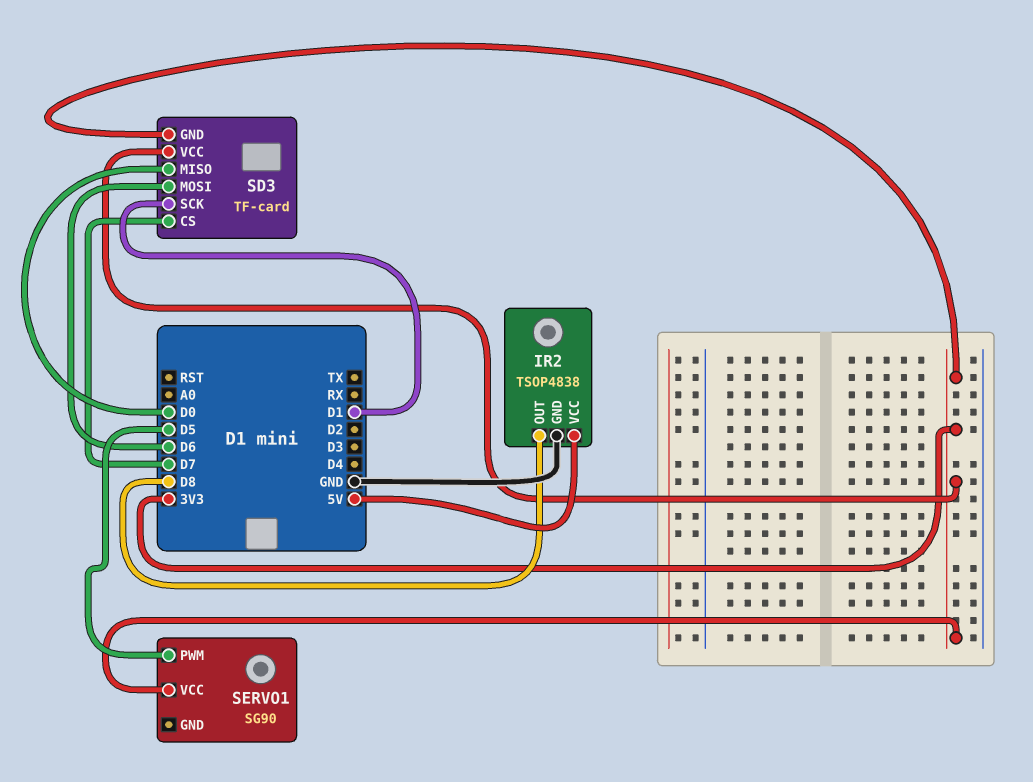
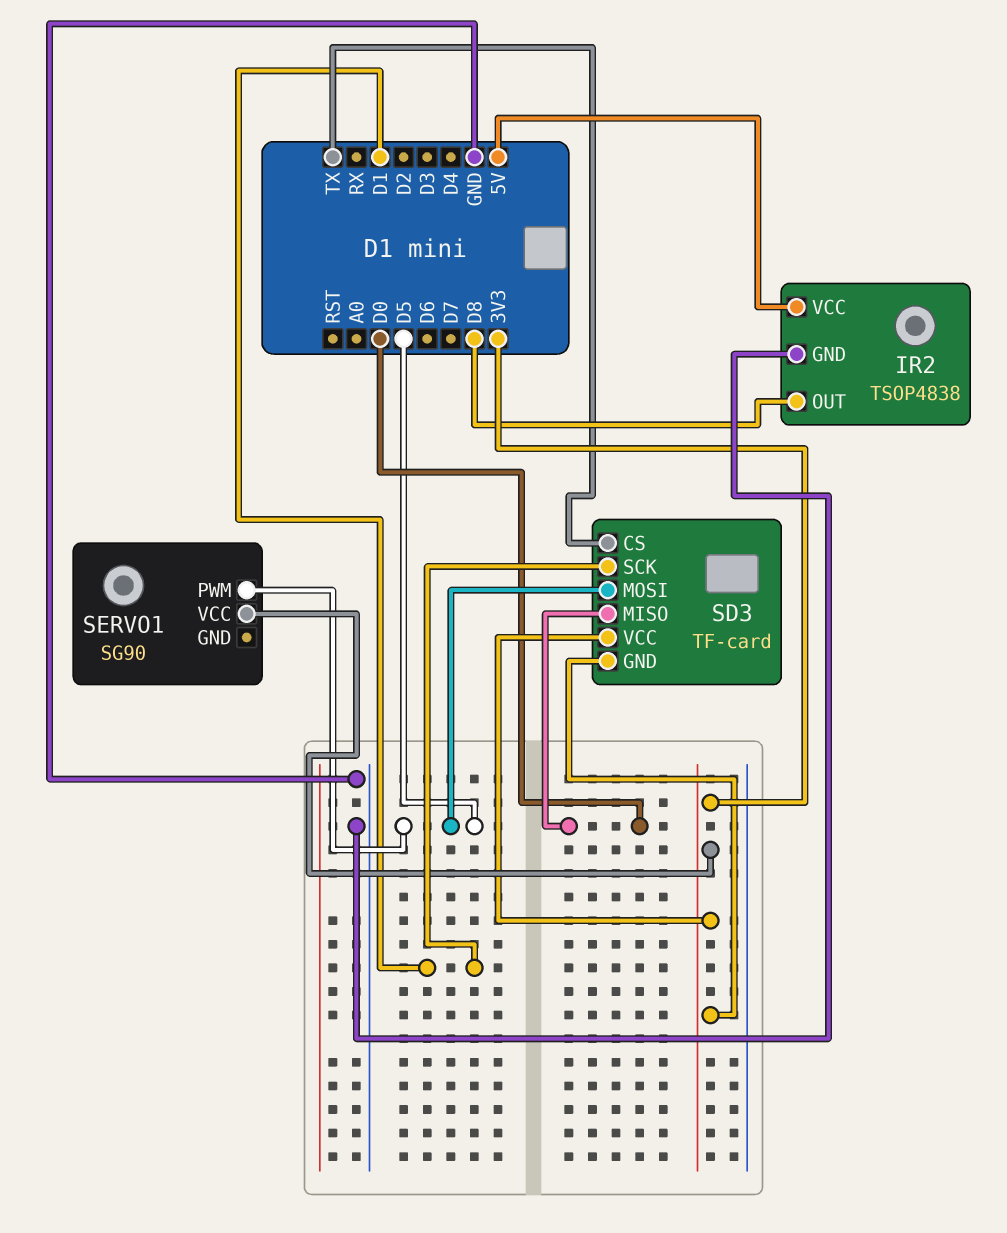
SD3 pin CS: D7 -> TX
SD3 pin MOSI: D6 -> D5

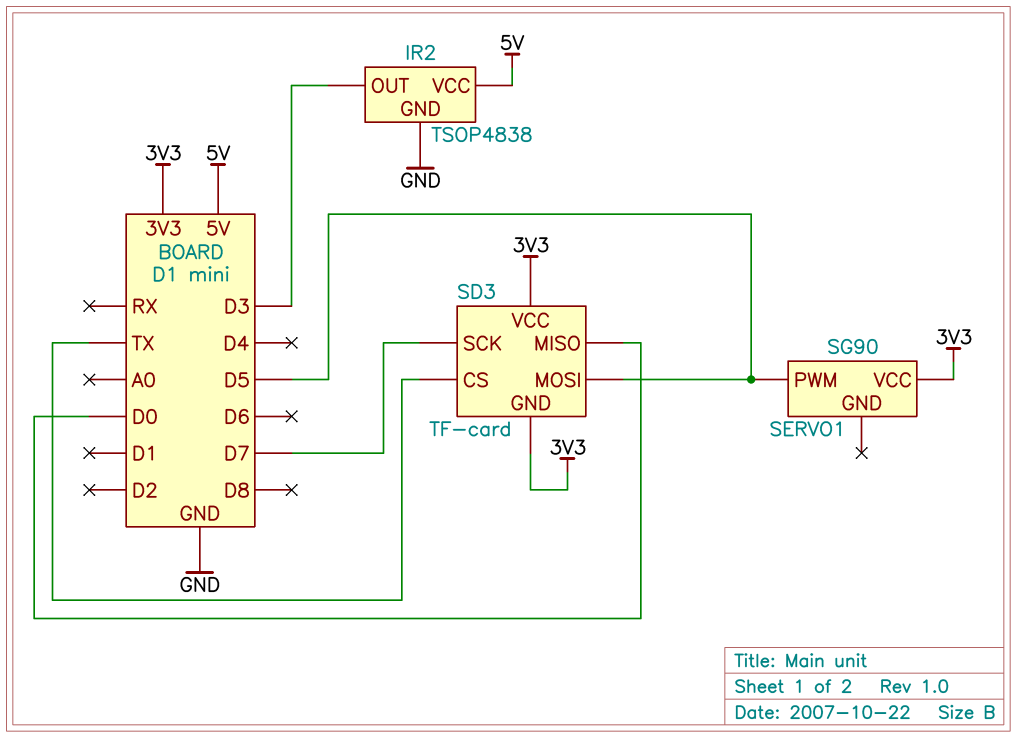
IR2 pin OUT: D8 -> D3
SD3 pin SCK: D1 -> D7

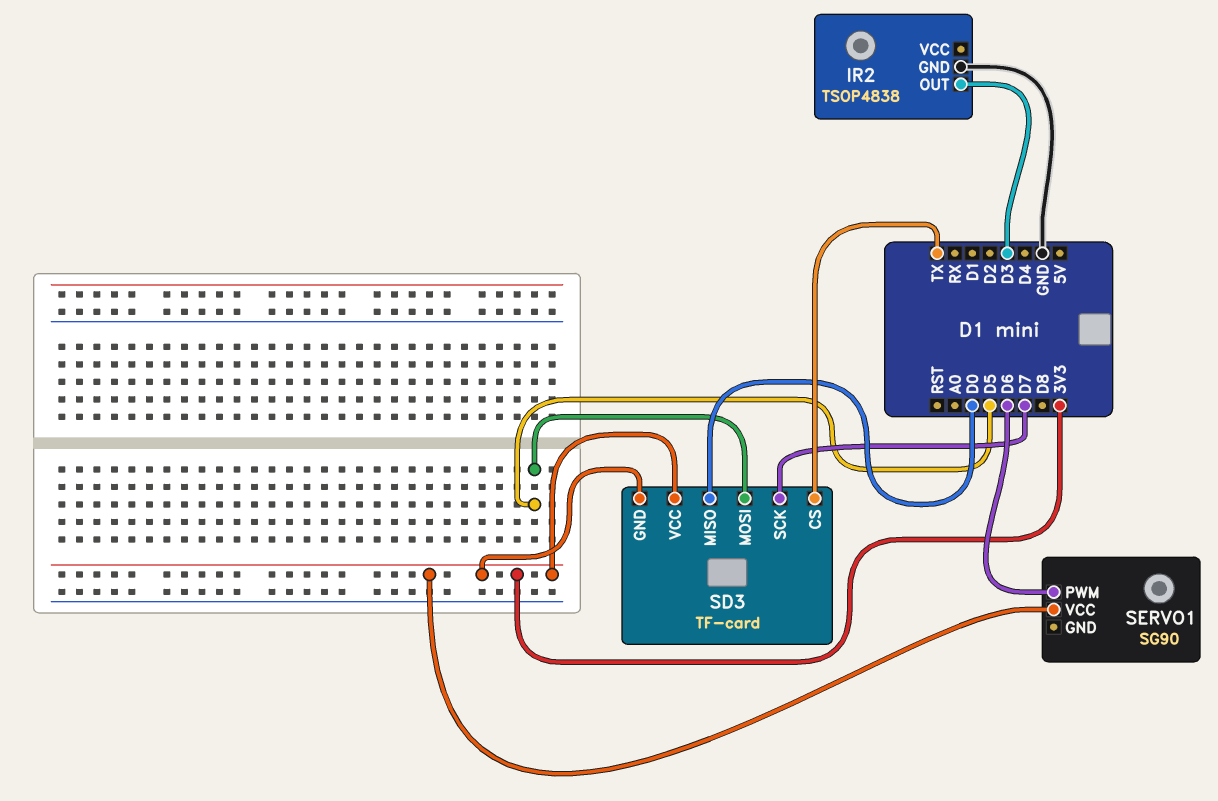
IR2 pin VCC: 5V -> none
SERVO1 pin PWM: D5 -> D6

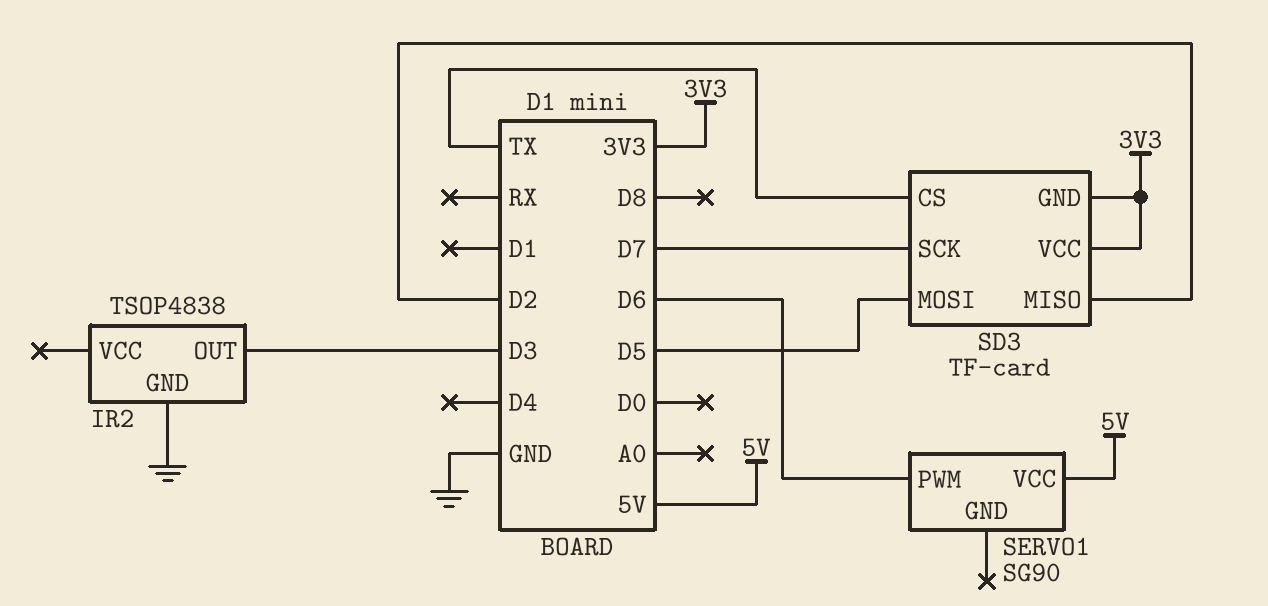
SD3 pin MISO: D0 -> D2
SERVO1 pin VCC: 3V3 -> 5V

